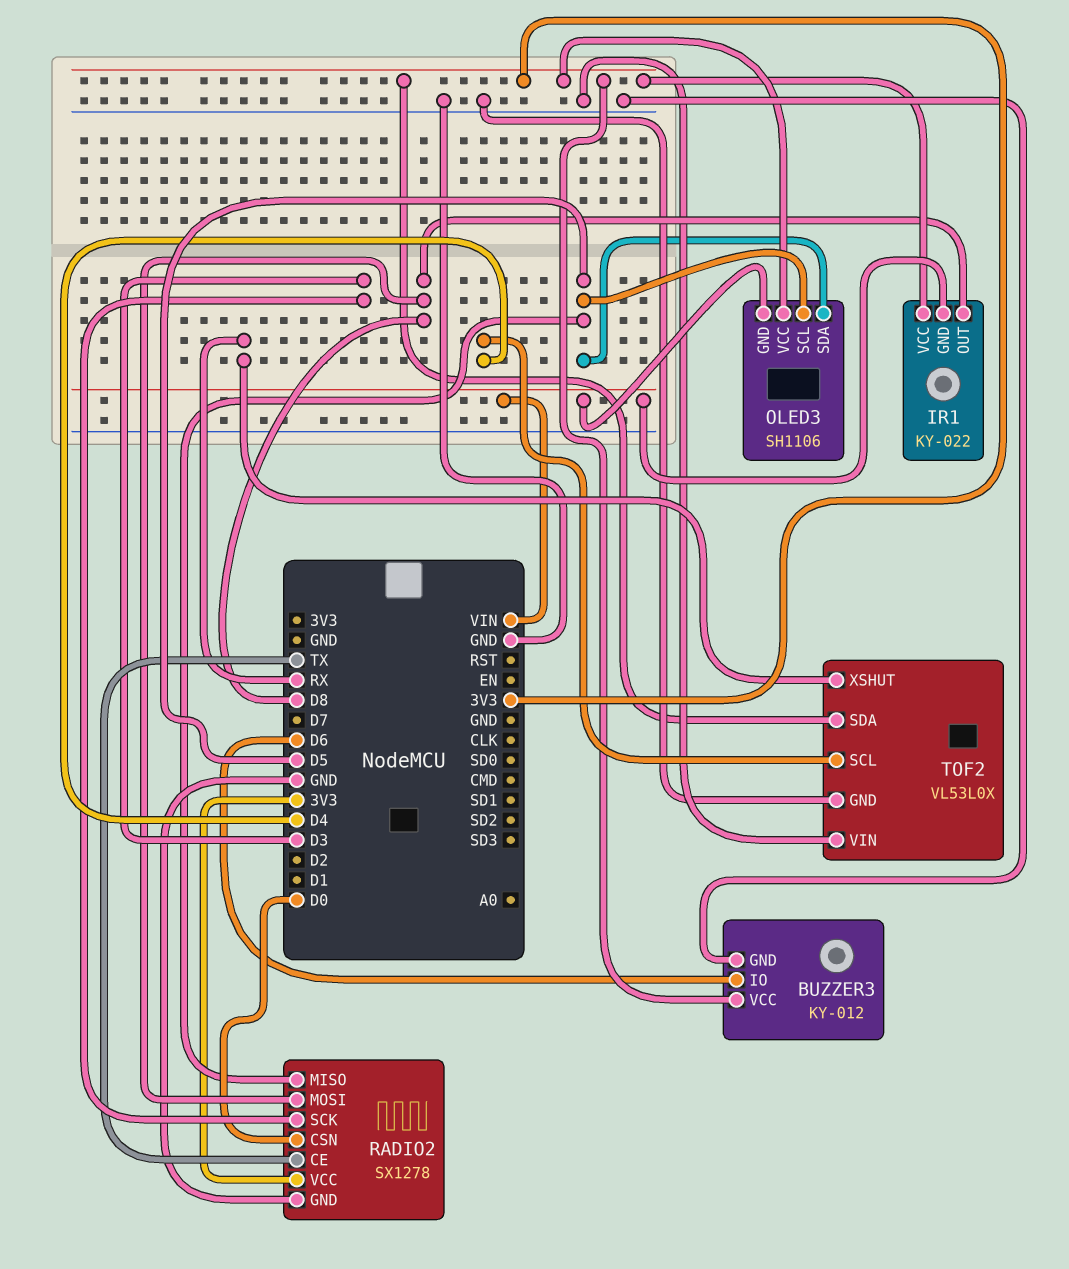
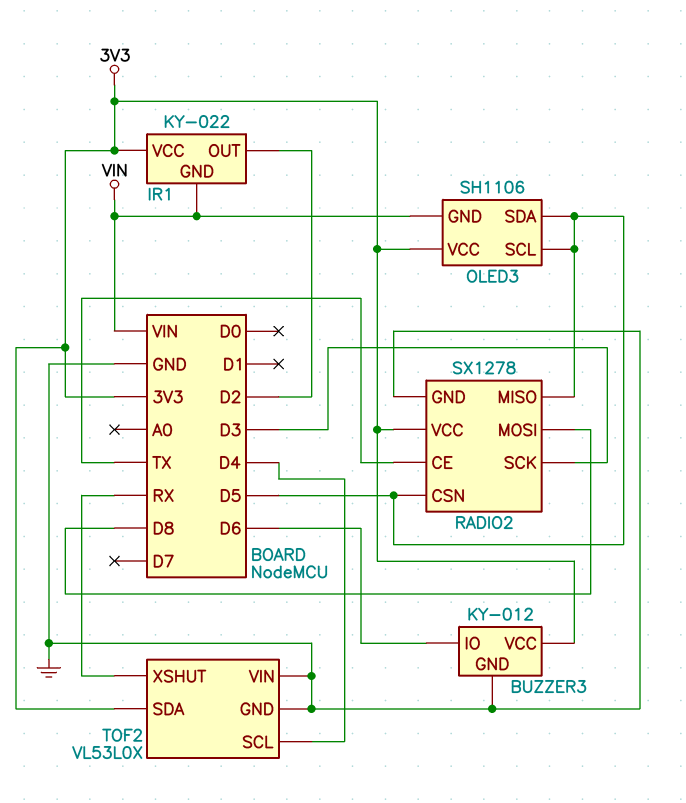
IR1 pin OUT: D8 -> D2
RADIO2 pin CSN: D0 -> D5

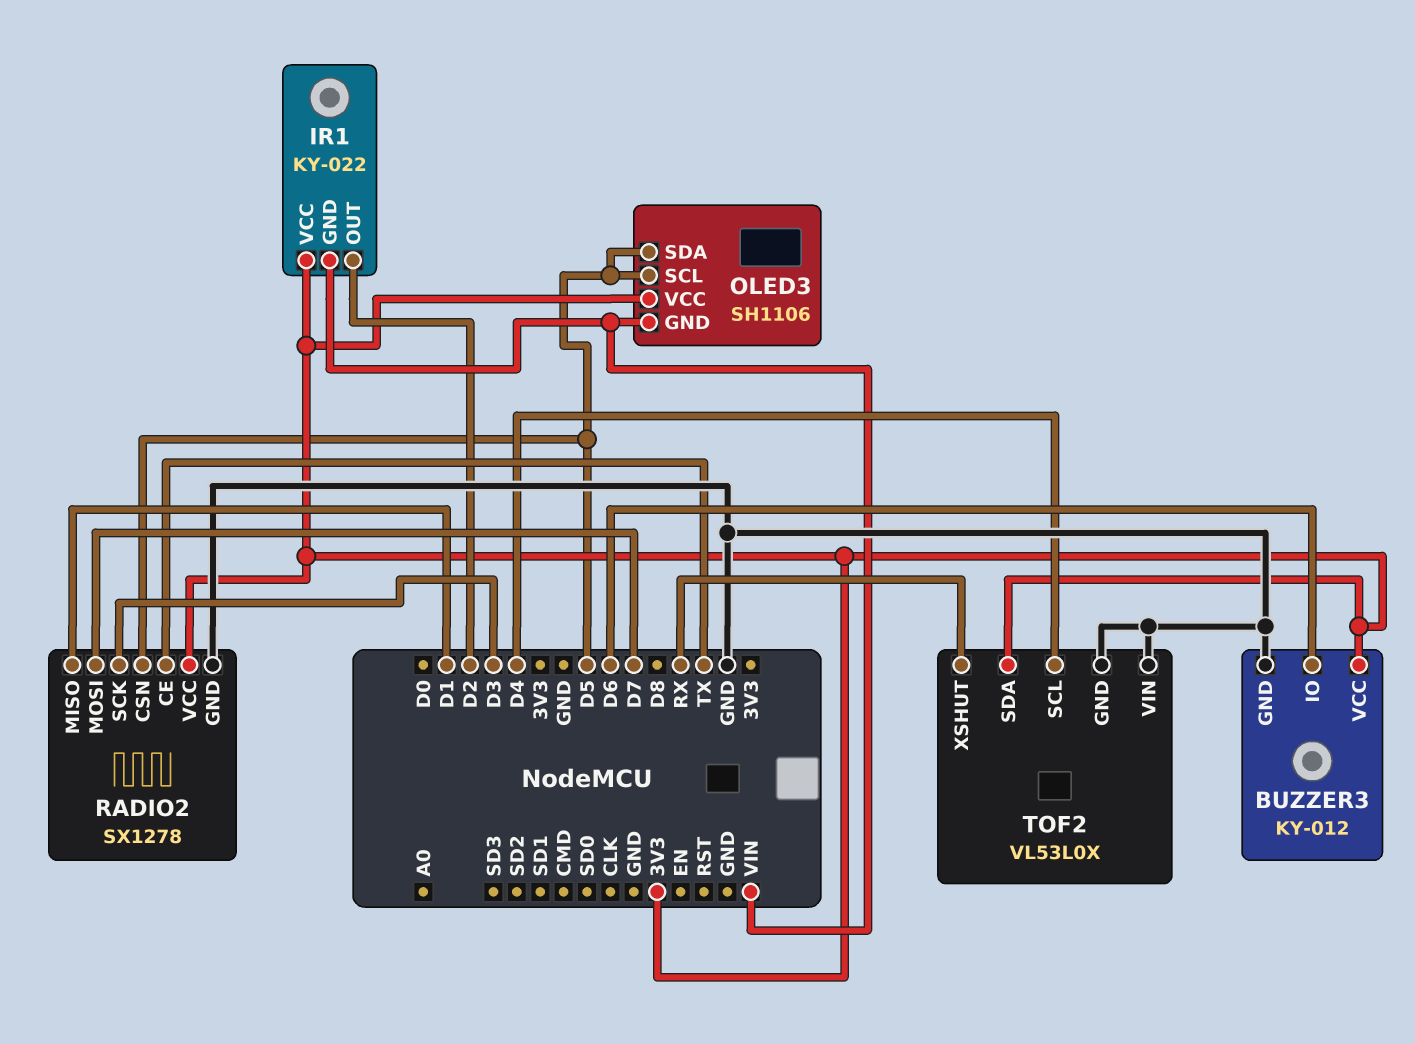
RADIO2 pin MISO: D5 -> D1
RADIO2 pin MOSI: D8 -> D7

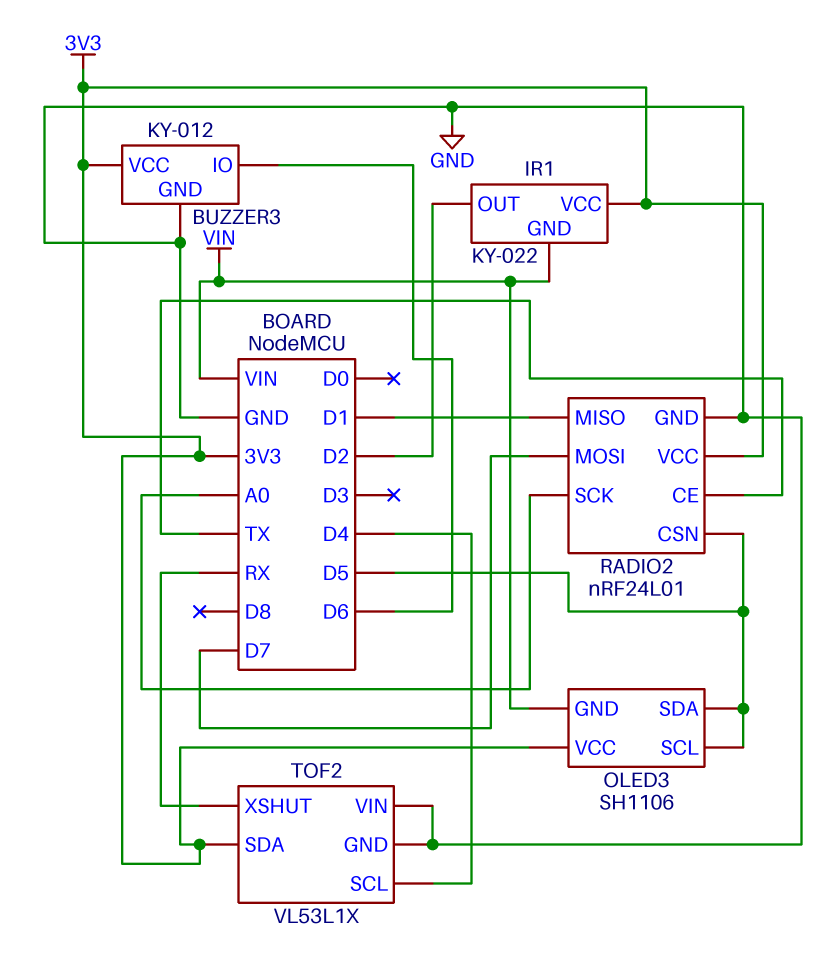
RADIO2: SX1278 -> nRF24L01
RADIO2 pin SCK: D3 -> A0
TOF2: VL53L0X -> VL53L1X

